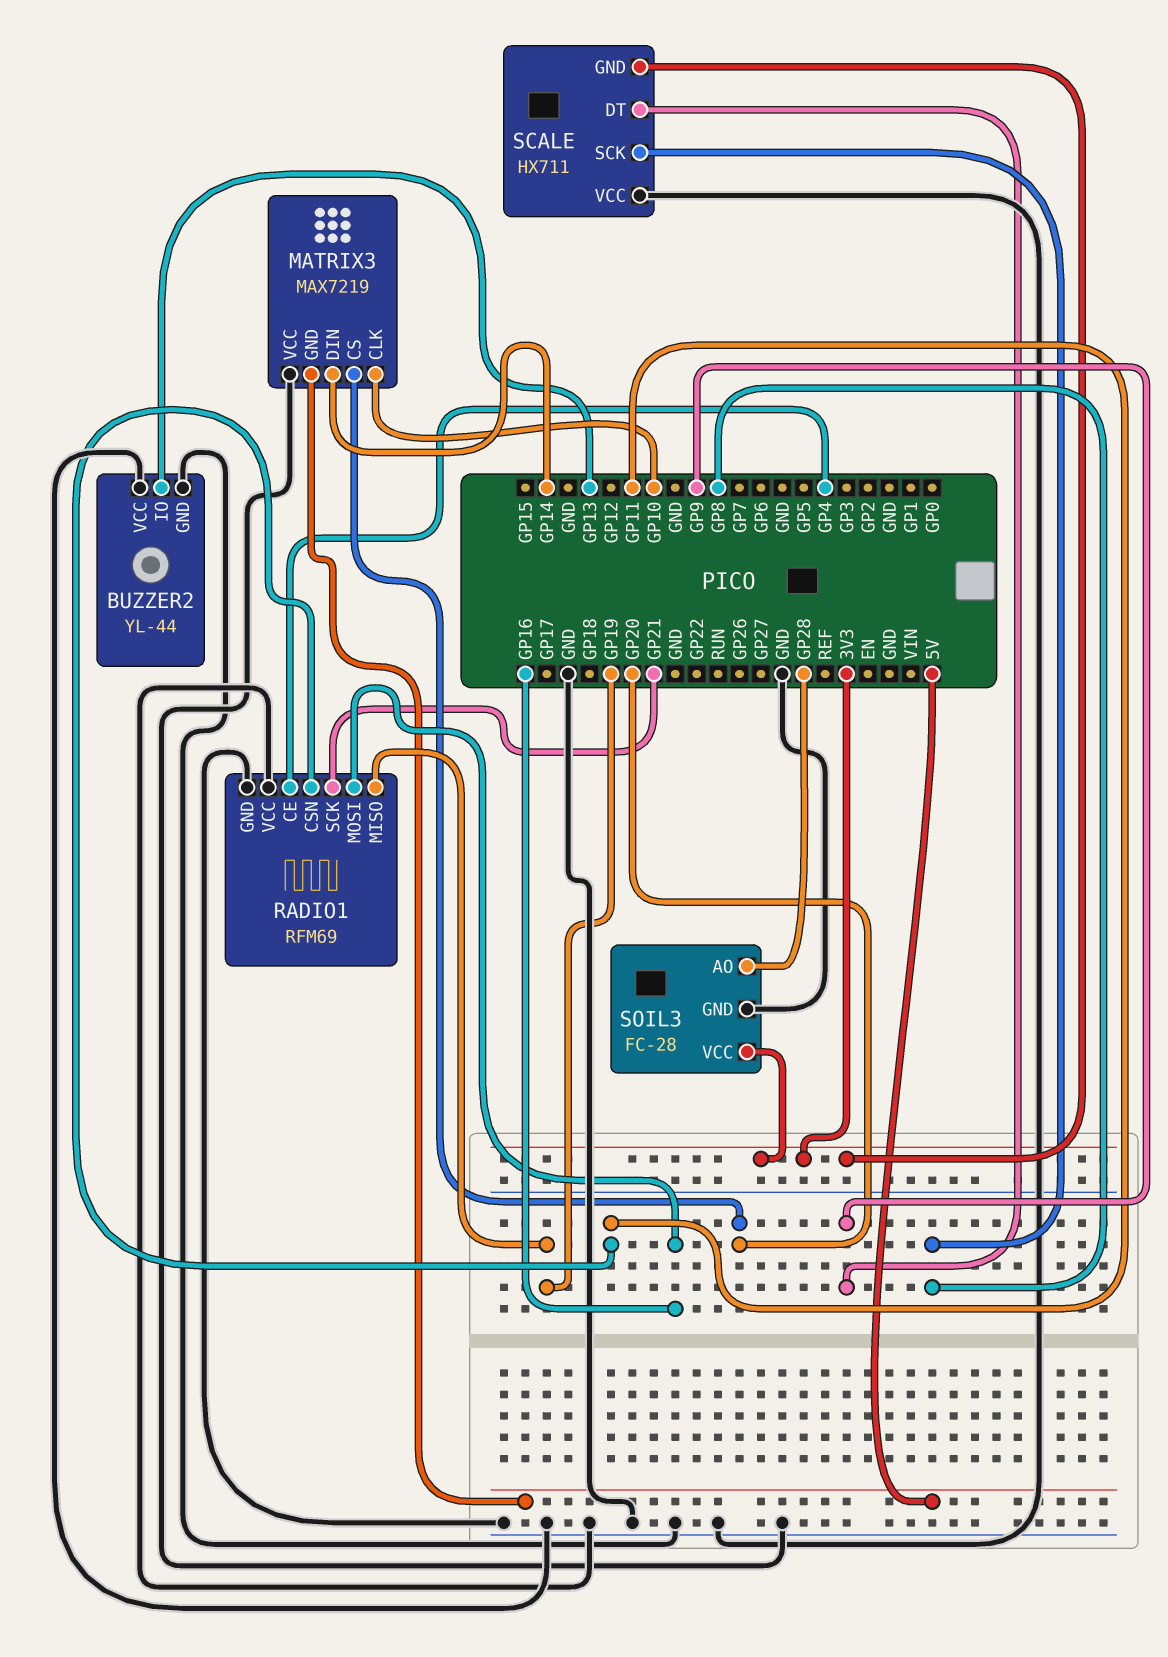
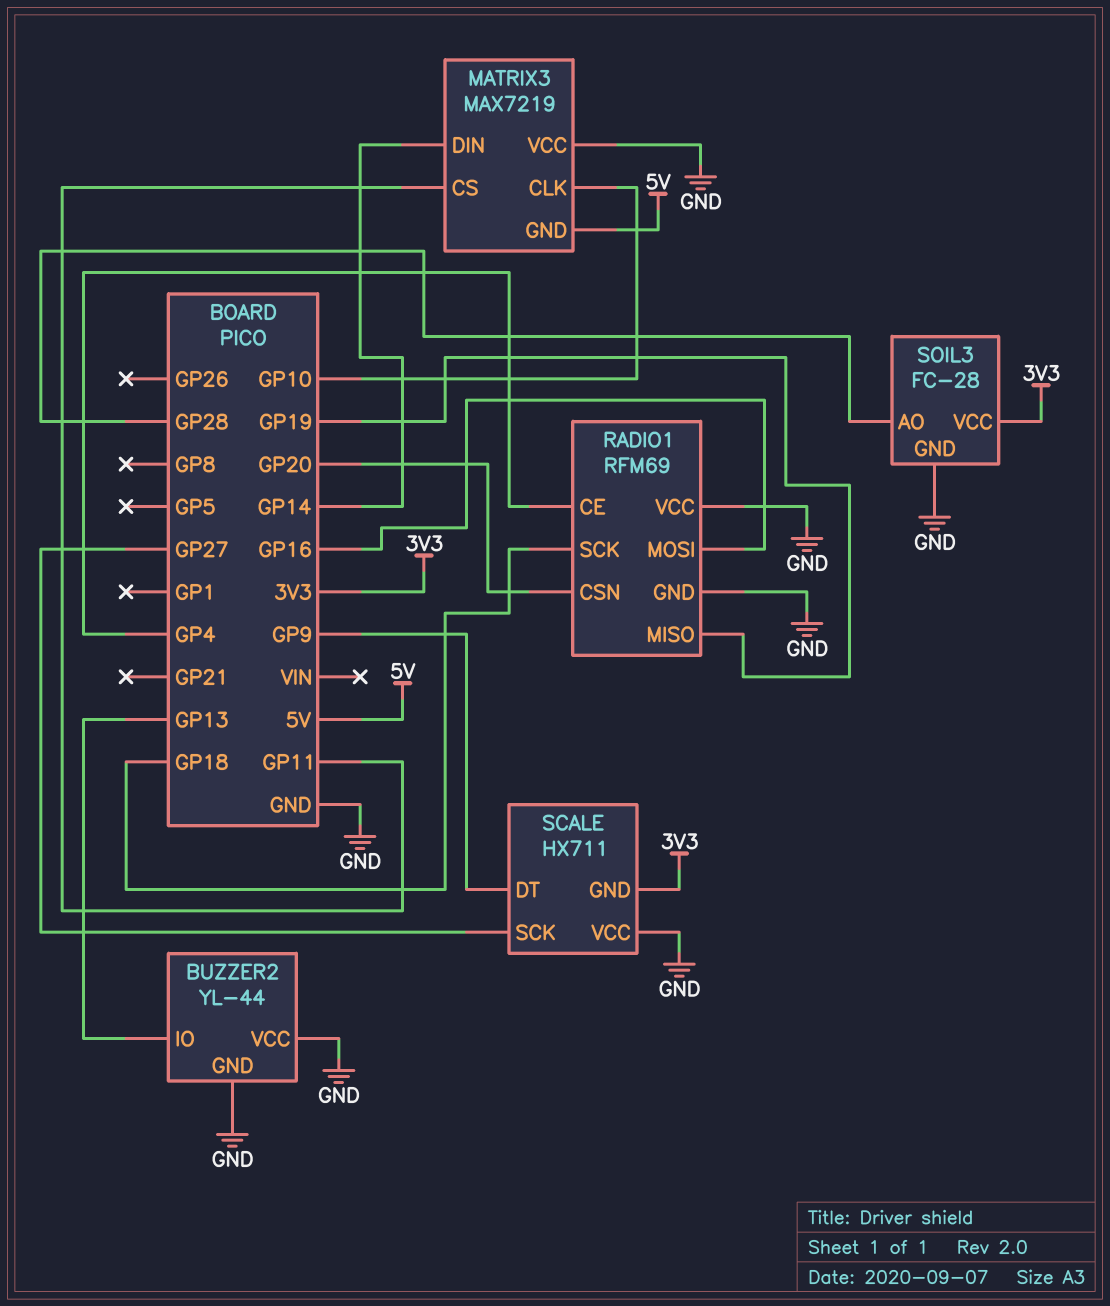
MATRIX3 pin CS: GP20 -> GP11
RADIO1 pin CSN: GP11 -> GP20
RADIO1 pin SCK: GP21 -> GP18
SCALE pin SCK: GP8 -> GP27

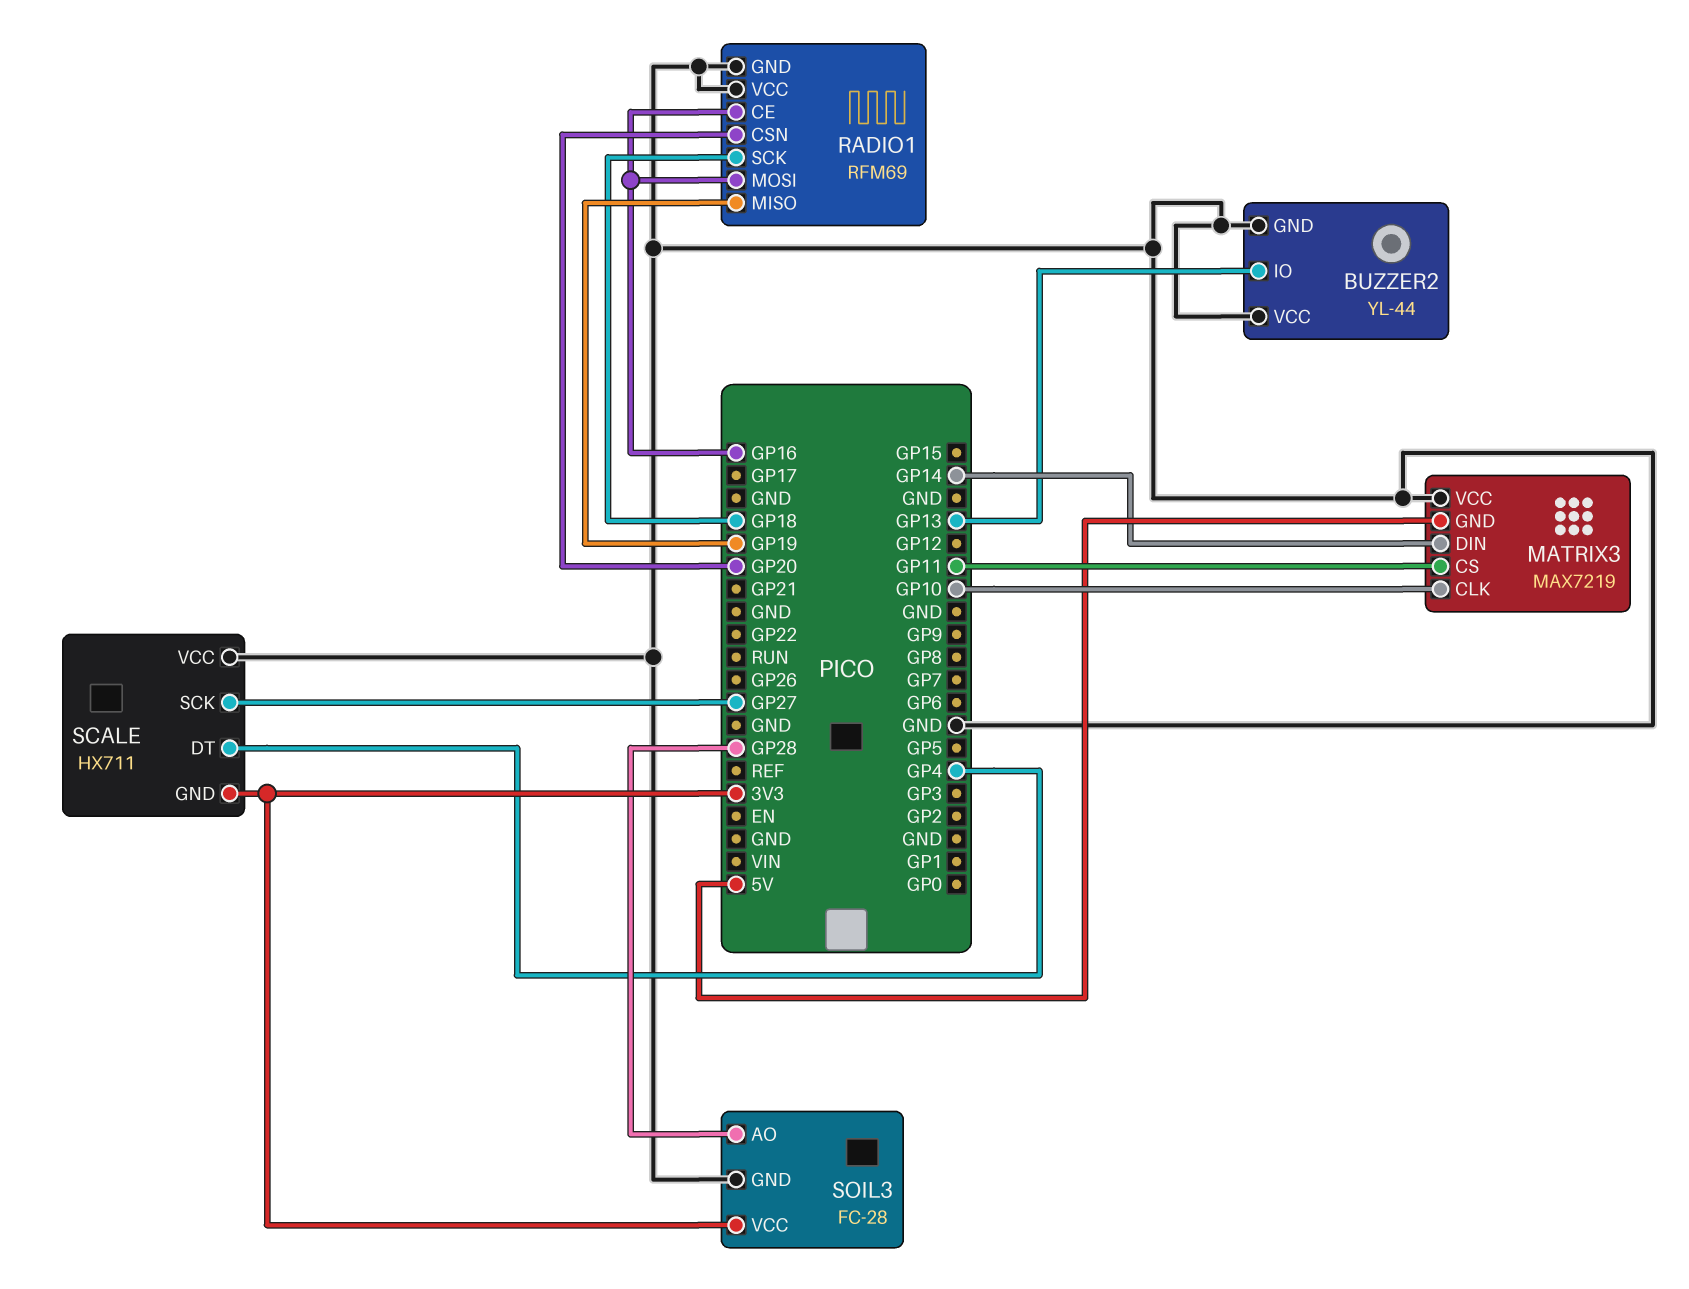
RADIO1 pin CE: GP4 -> GP16
SCALE pin DT: GP9 -> GP4

